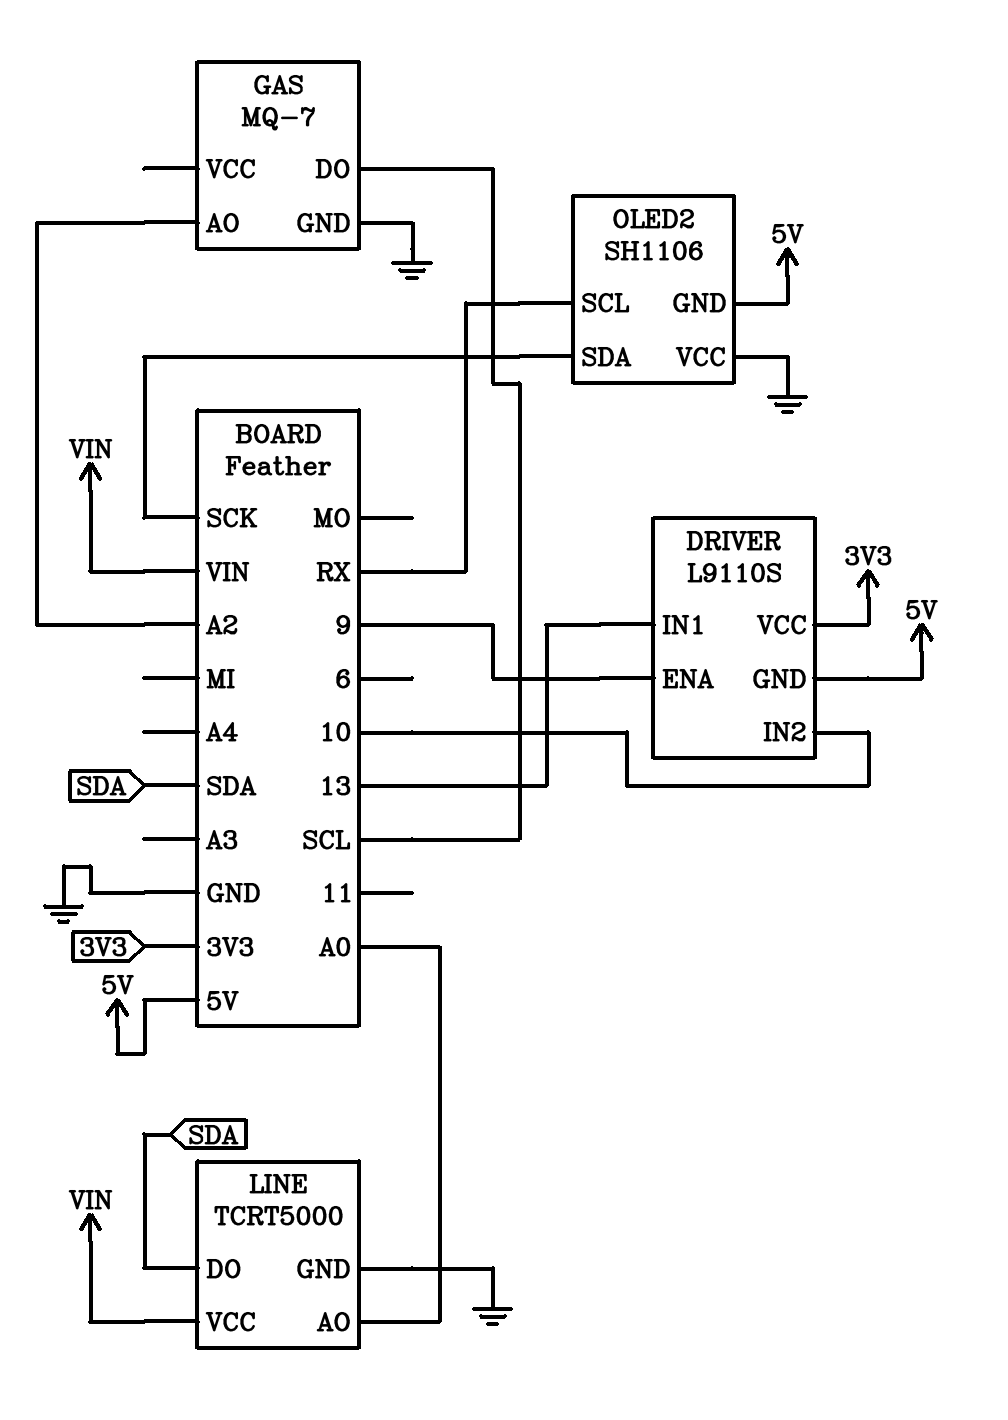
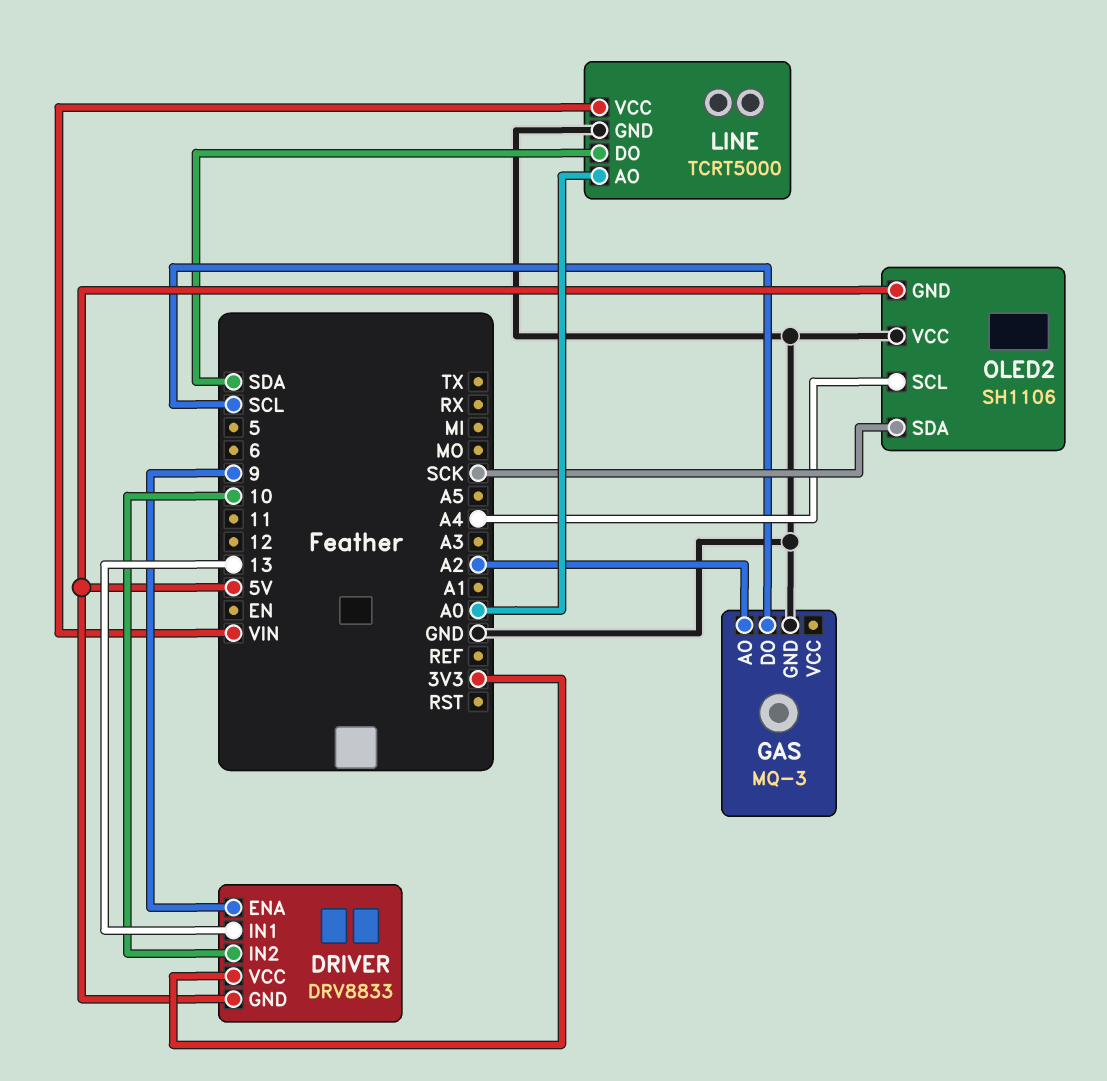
DRIVER: L9110S -> DRV8833
GAS: MQ-7 -> MQ-3
OLED2 pin SCL: RX -> A4

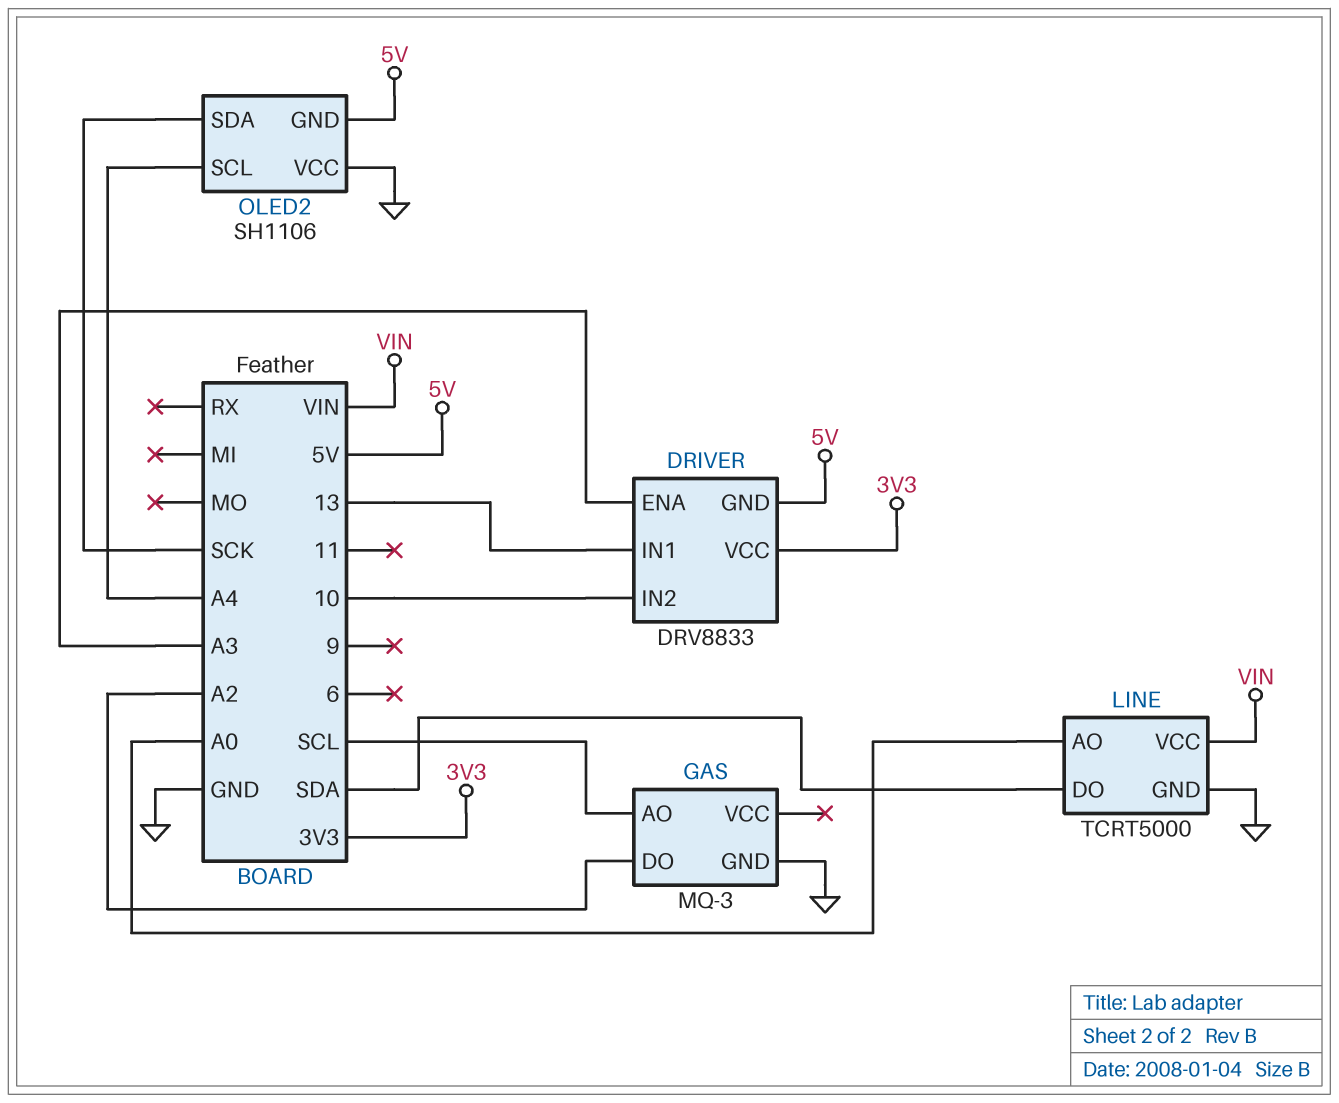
DRIVER pin ENA: 9 -> A3
GAS pin AO: A2 -> SCL
GAS pin DO: SCL -> A2

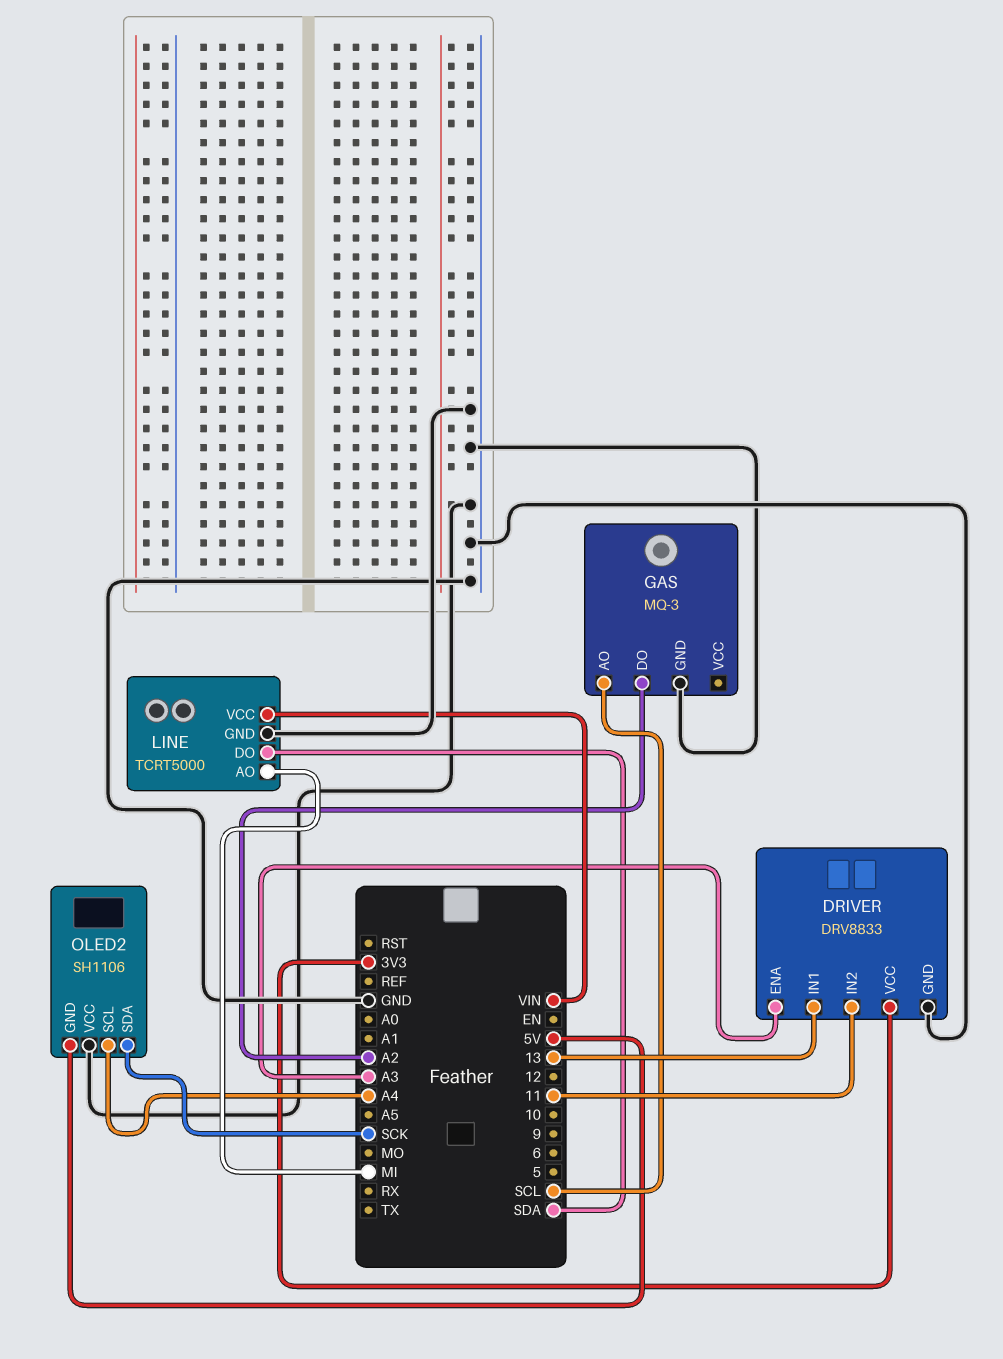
DRIVER pin GND: 5V -> GND
DRIVER pin IN2: 10 -> 11
LINE pin AO: A0 -> MI

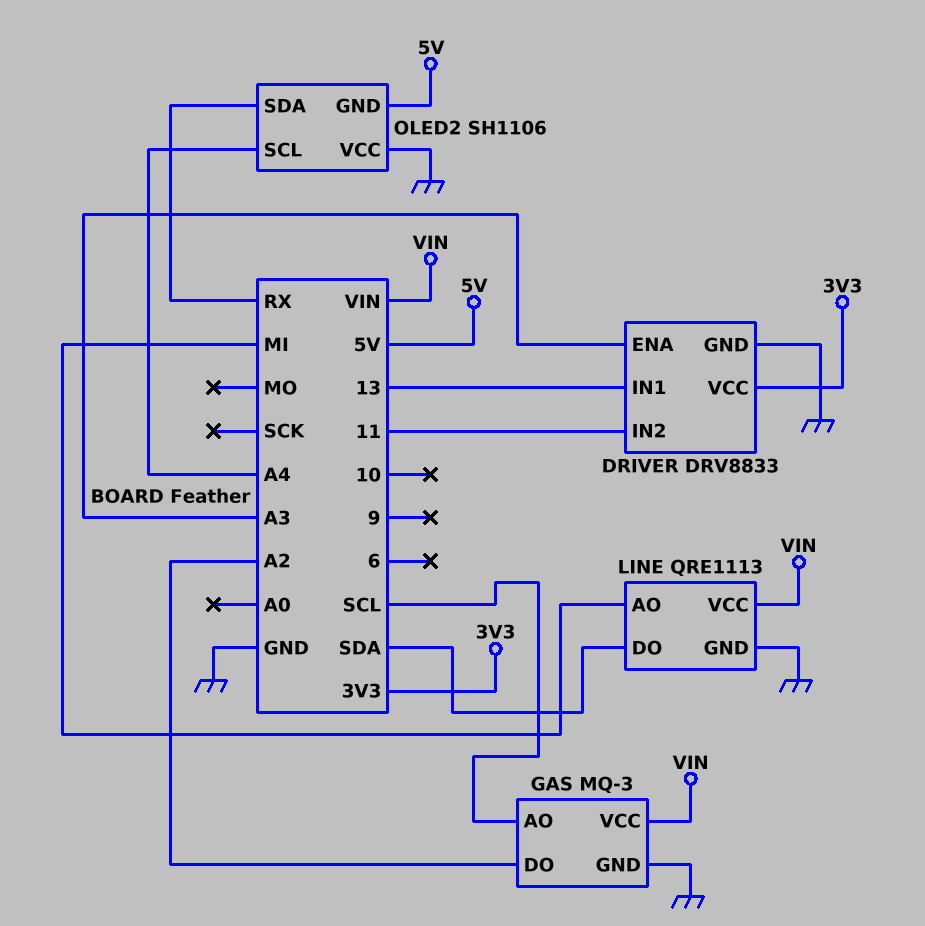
GAS pin VCC: none -> VIN
LINE: TCRT5000 -> QRE1113
OLED2 pin SDA: SCK -> RX

